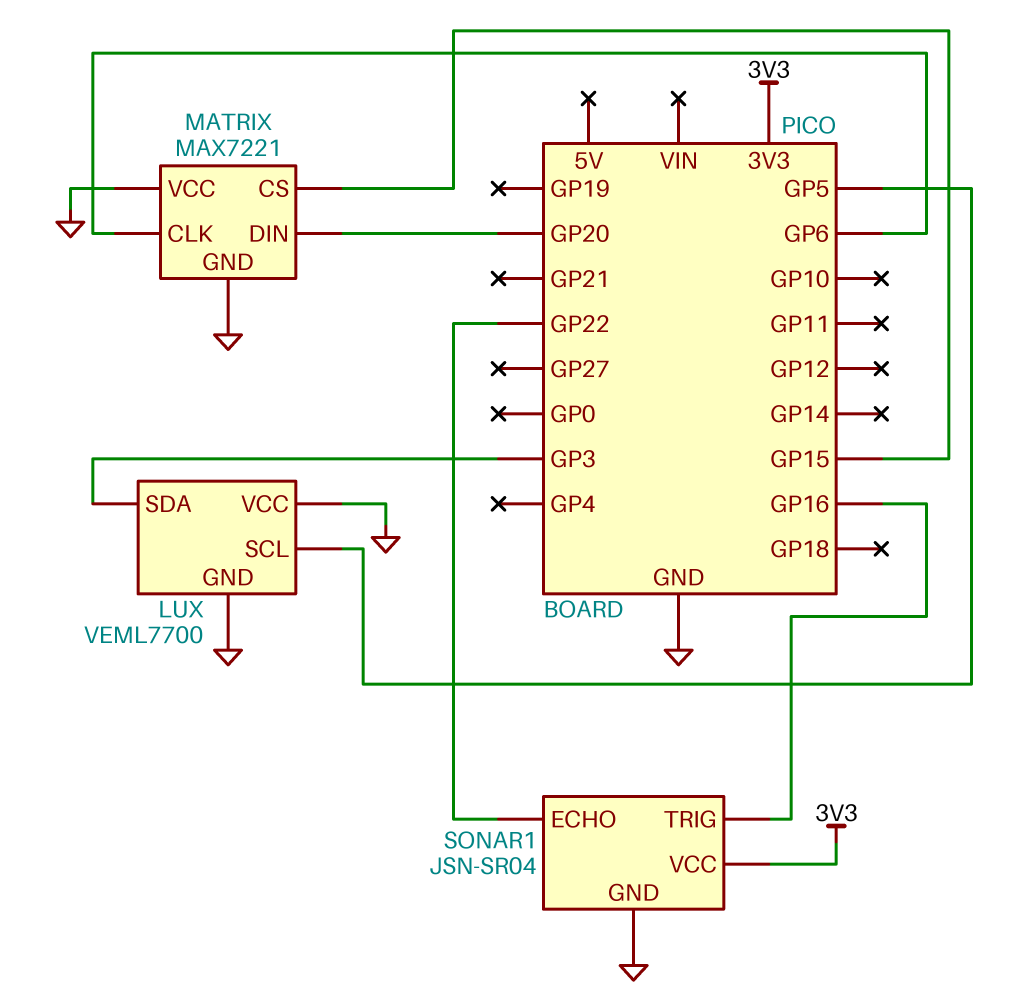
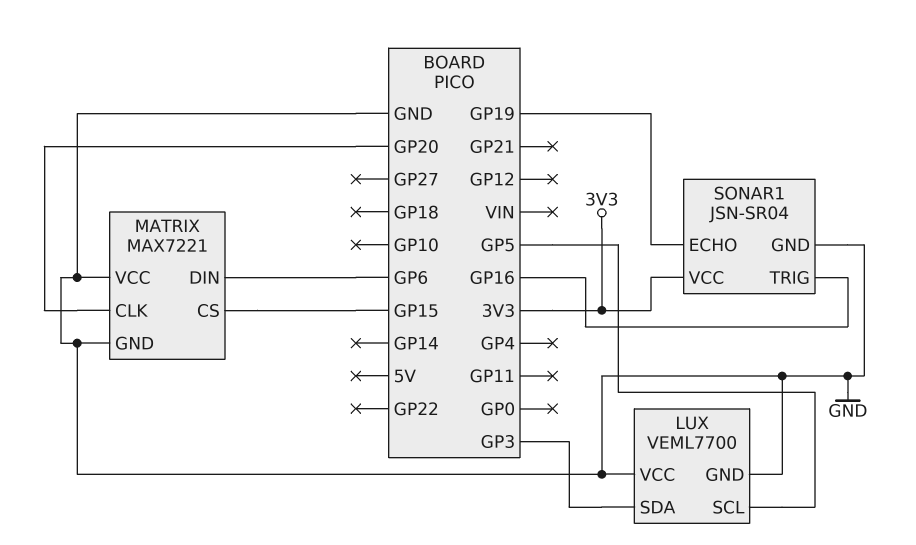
MATRIX pin CLK: GP6 -> GP20
MATRIX pin DIN: GP20 -> GP6
SONAR1 pin ECHO: GP22 -> GP19

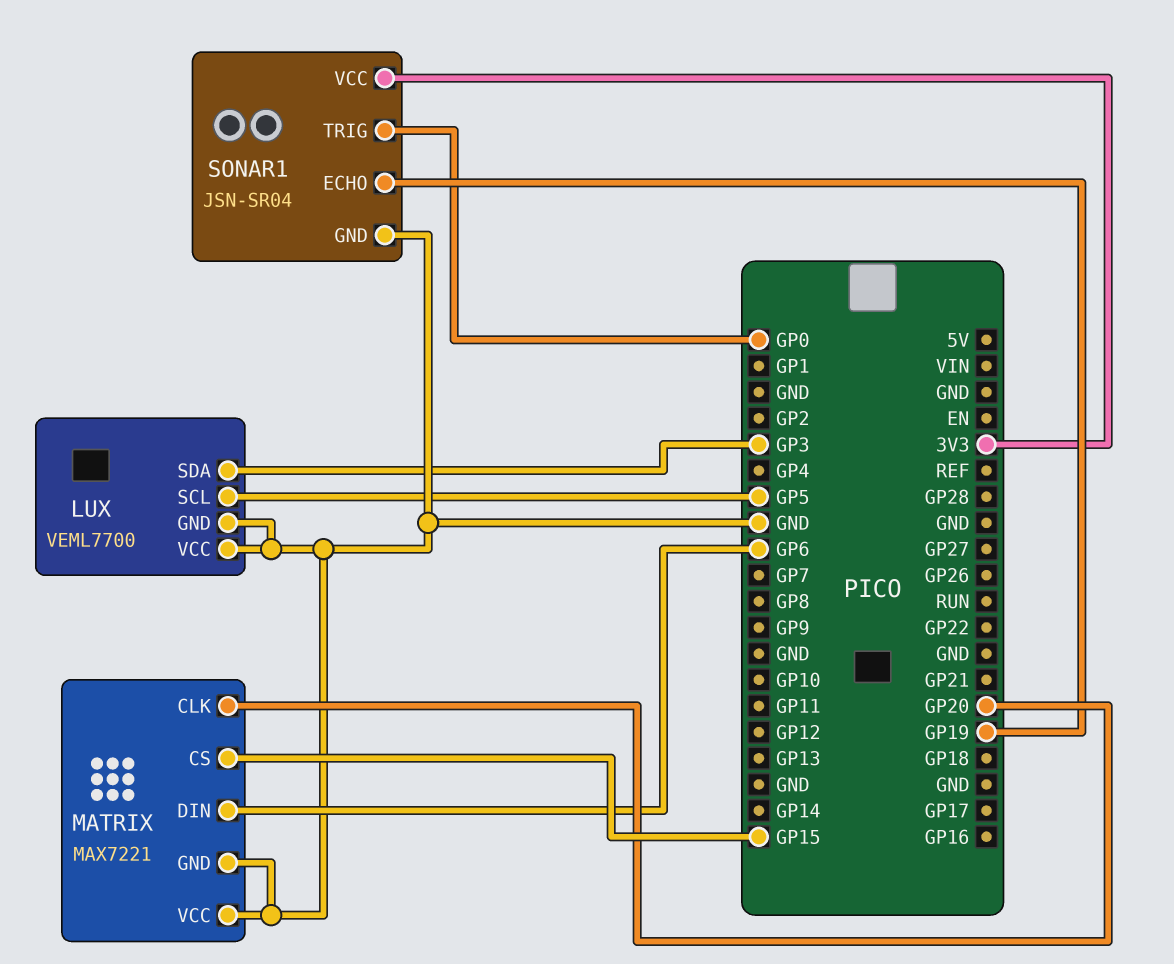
SONAR1 pin TRIG: GP16 -> GP0

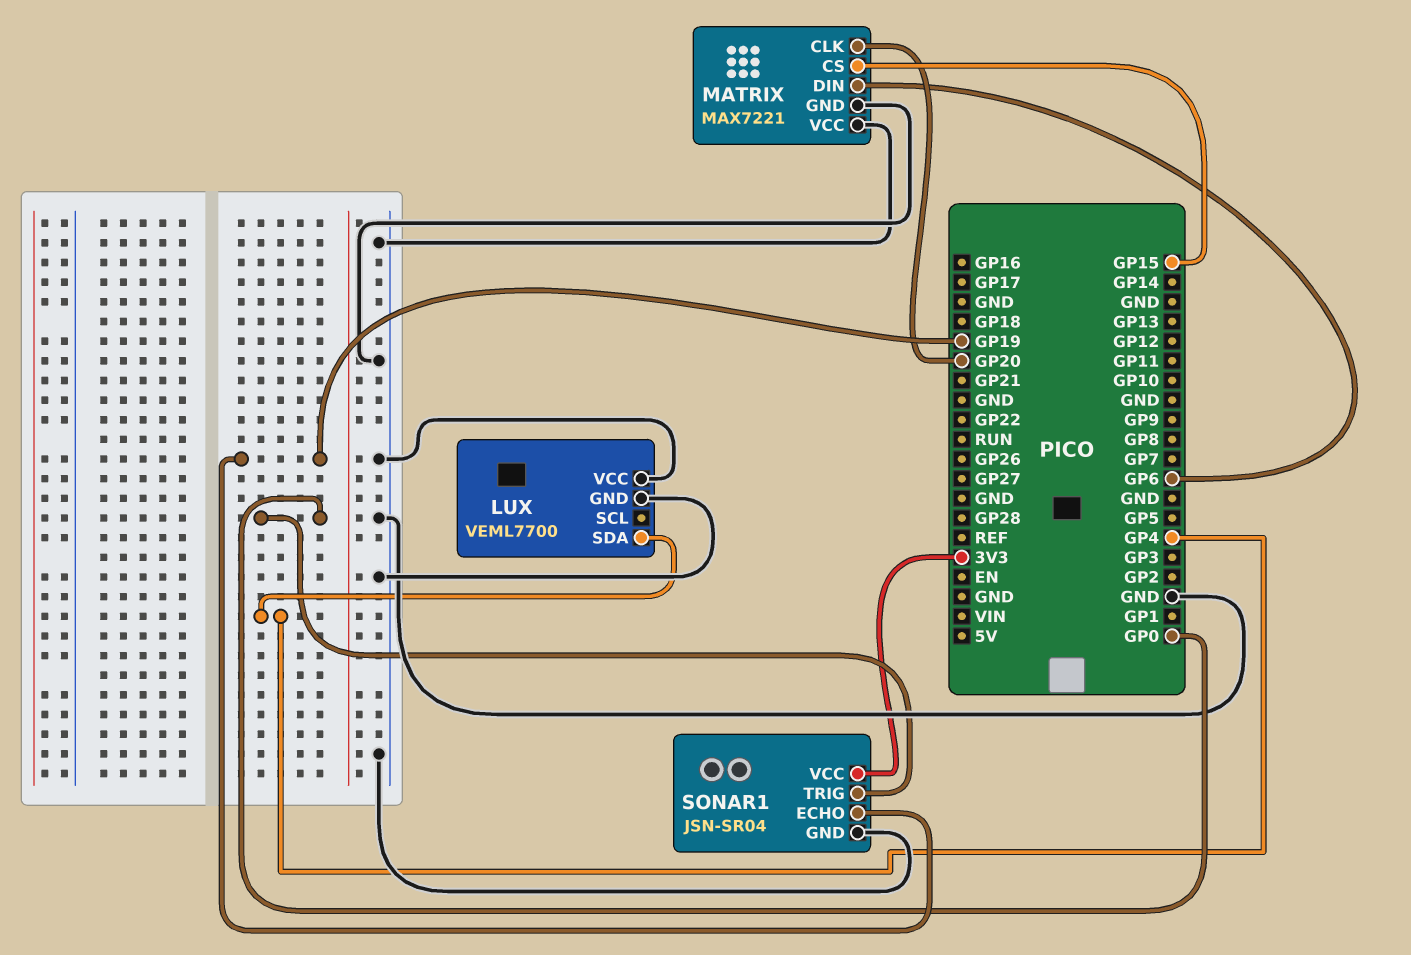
LUX pin SCL: GP5 -> none
LUX pin SDA: GP3 -> GP4

